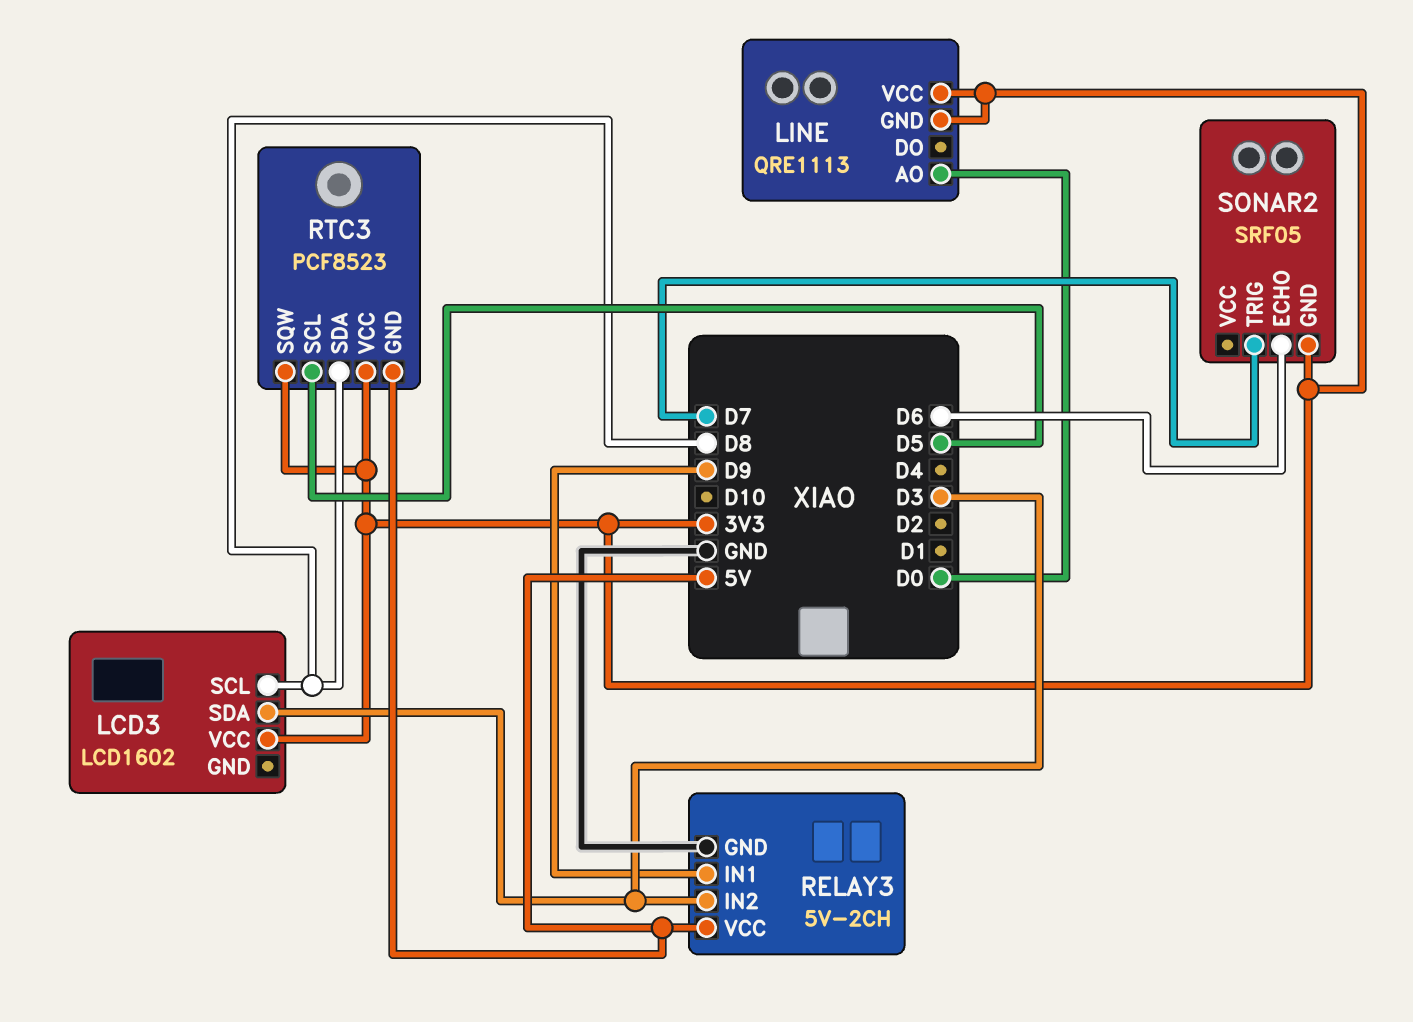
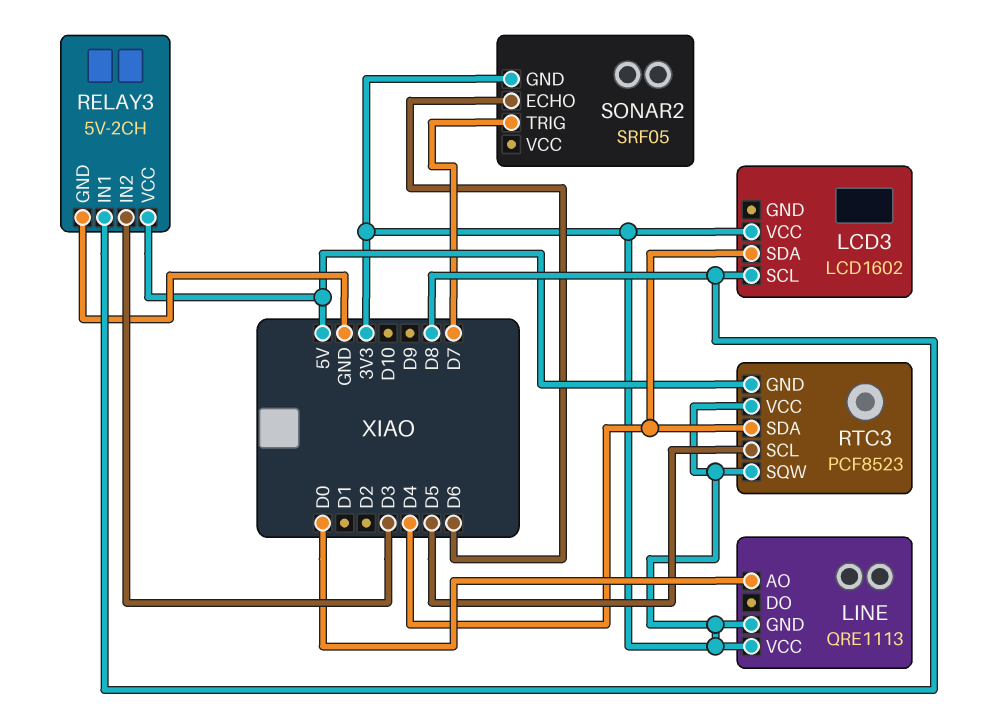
LCD3 pin SDA: D3 -> D4
RELAY3 pin IN1: D9 -> D8
RTC3 pin SDA: D8 -> D4

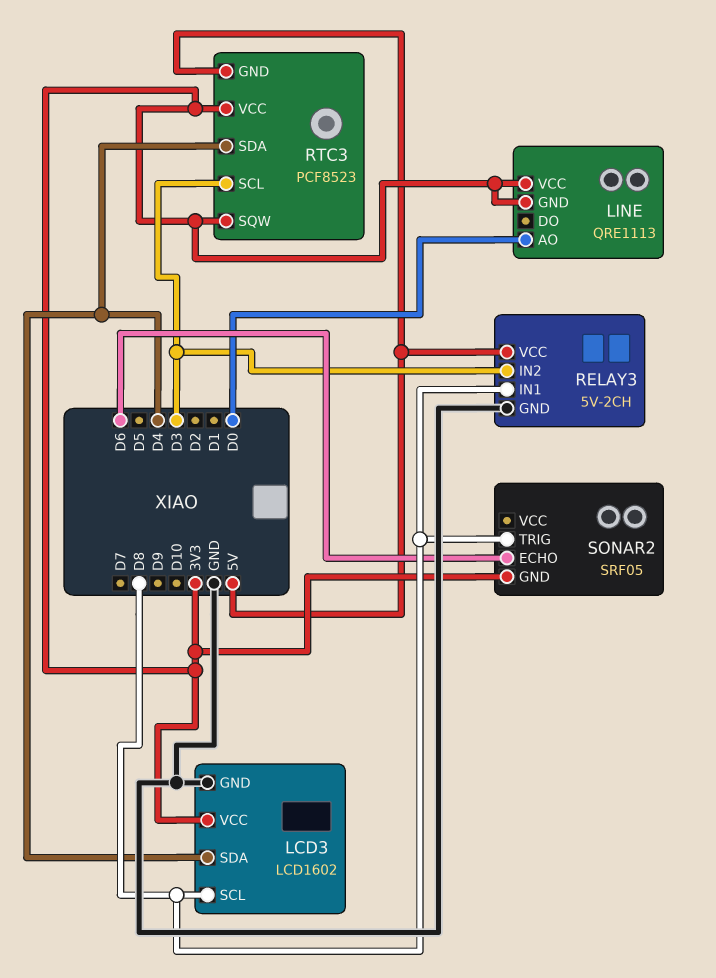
LCD3 pin GND: none -> GND
RTC3 pin SCL: D5 -> D3
SONAR2 pin TRIG: D7 -> D8

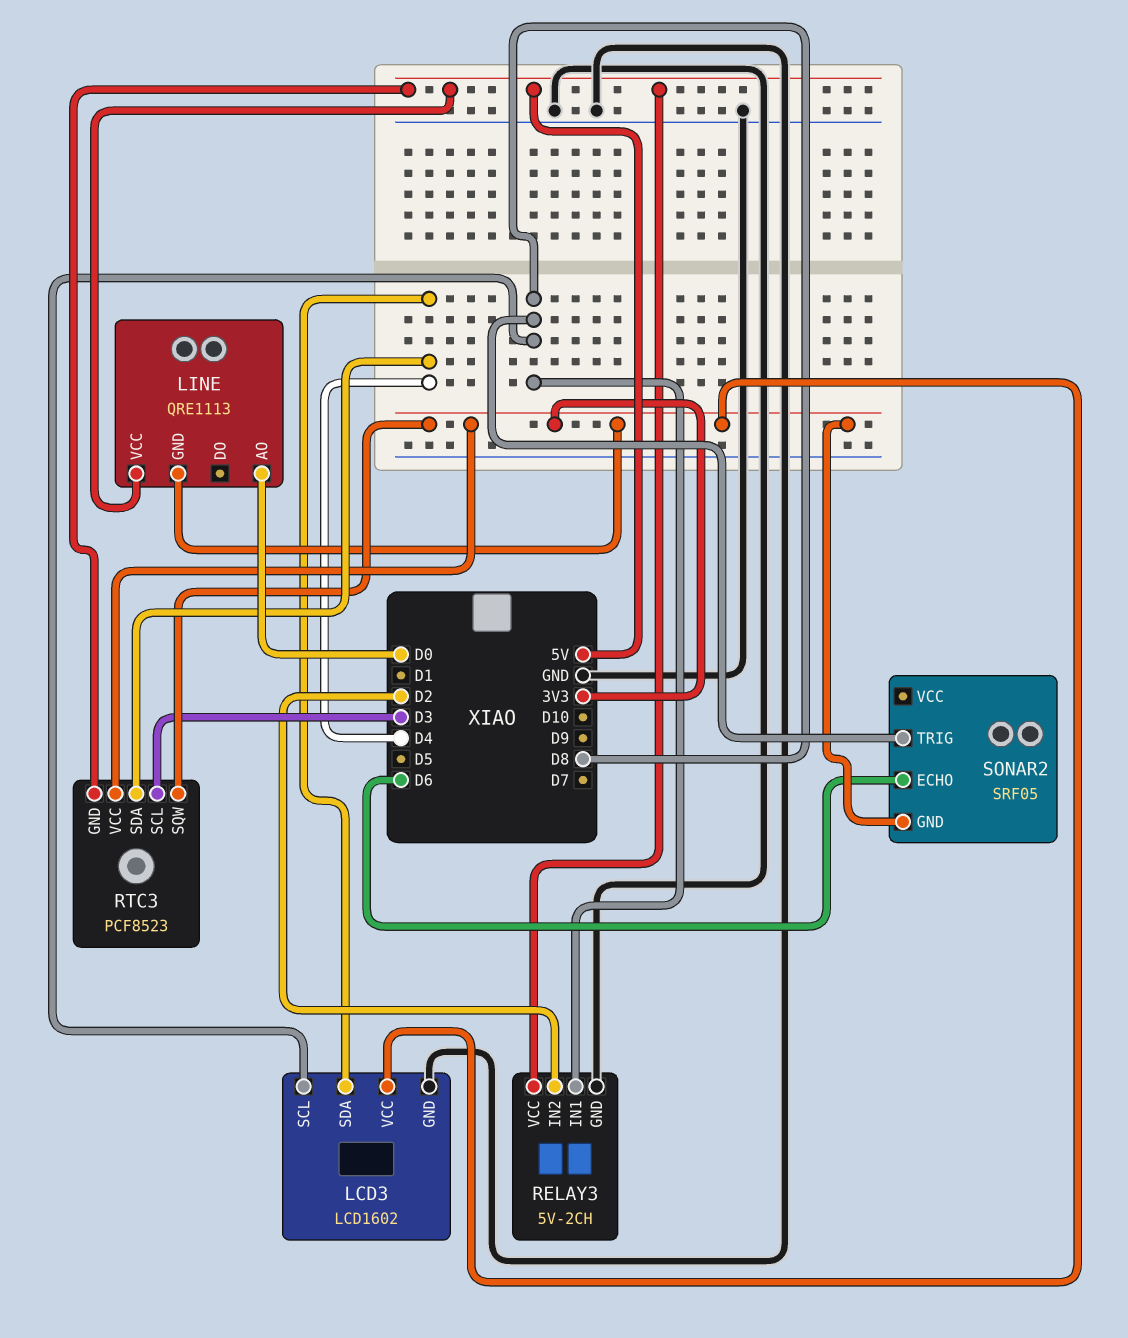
LINE pin VCC: 3V3 -> 5V
RELAY3 pin IN2: D3 -> D2

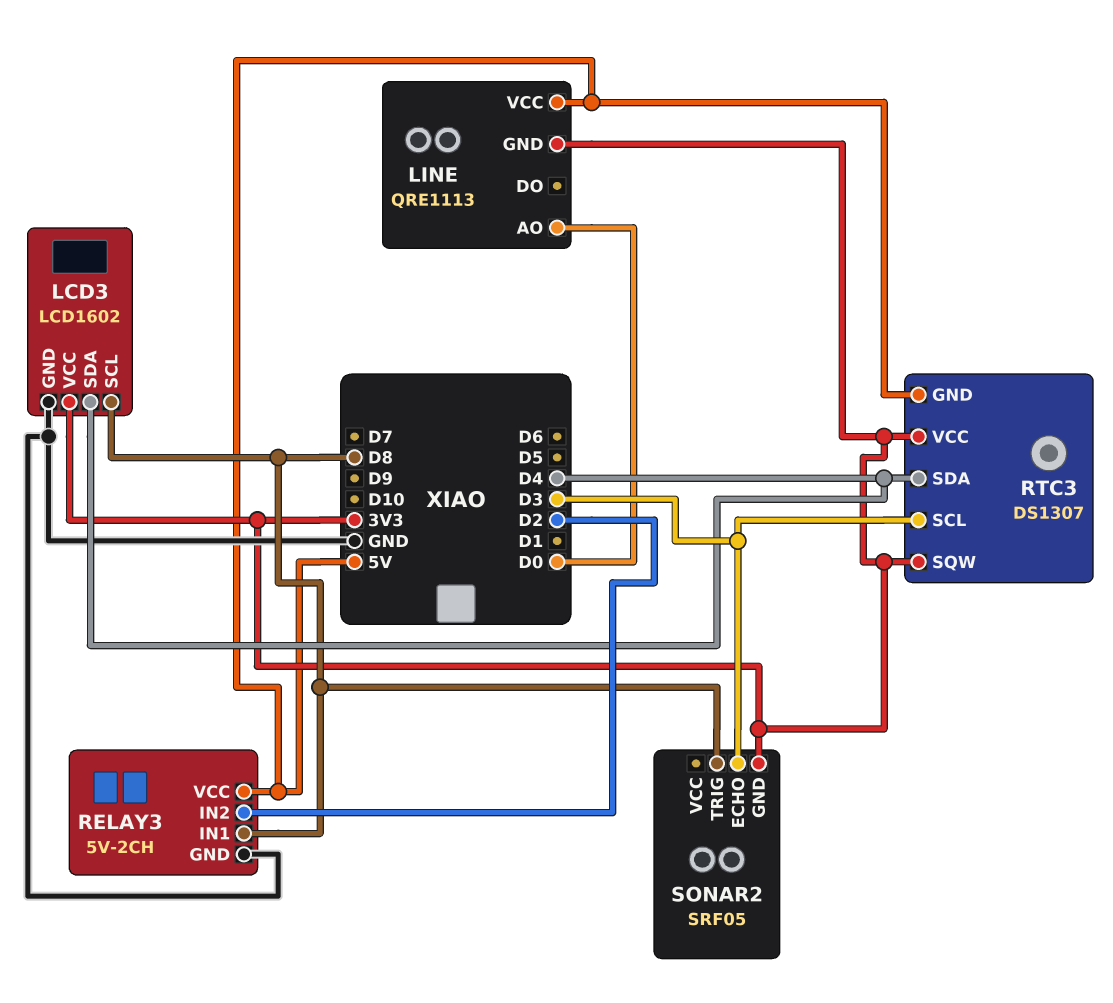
RTC3: PCF8523 -> DS1307
SONAR2 pin ECHO: D6 -> D3

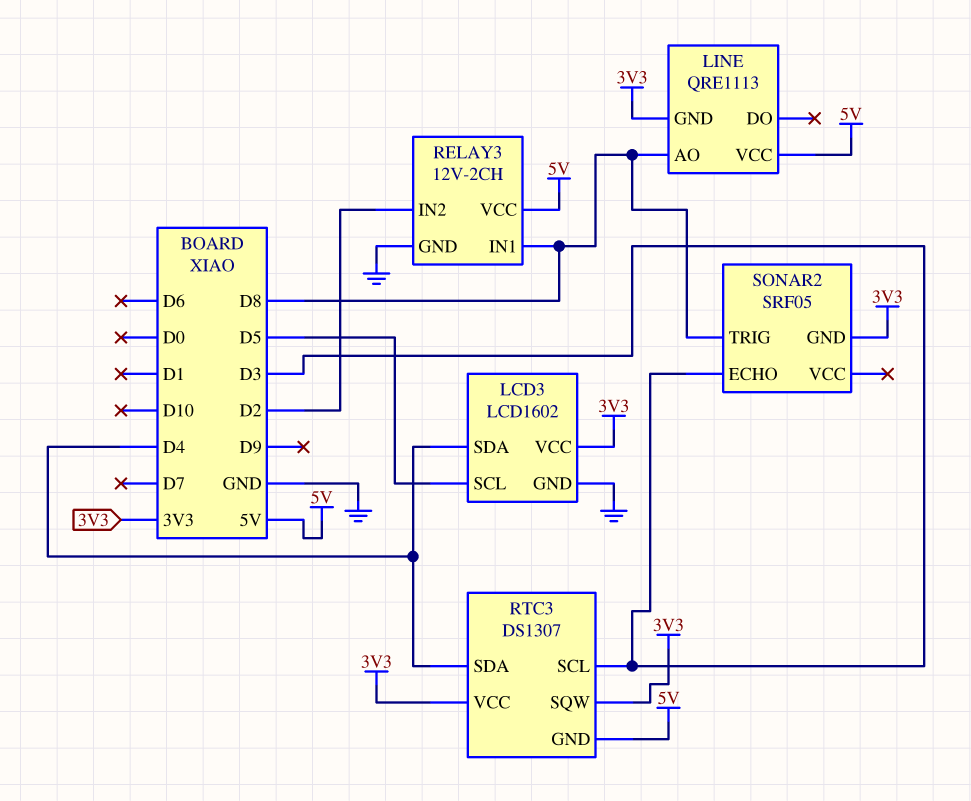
LCD3 pin SCL: D8 -> D5
LINE pin AO: D0 -> D8
RELAY3: 5V-2CH -> 12V-2CH

